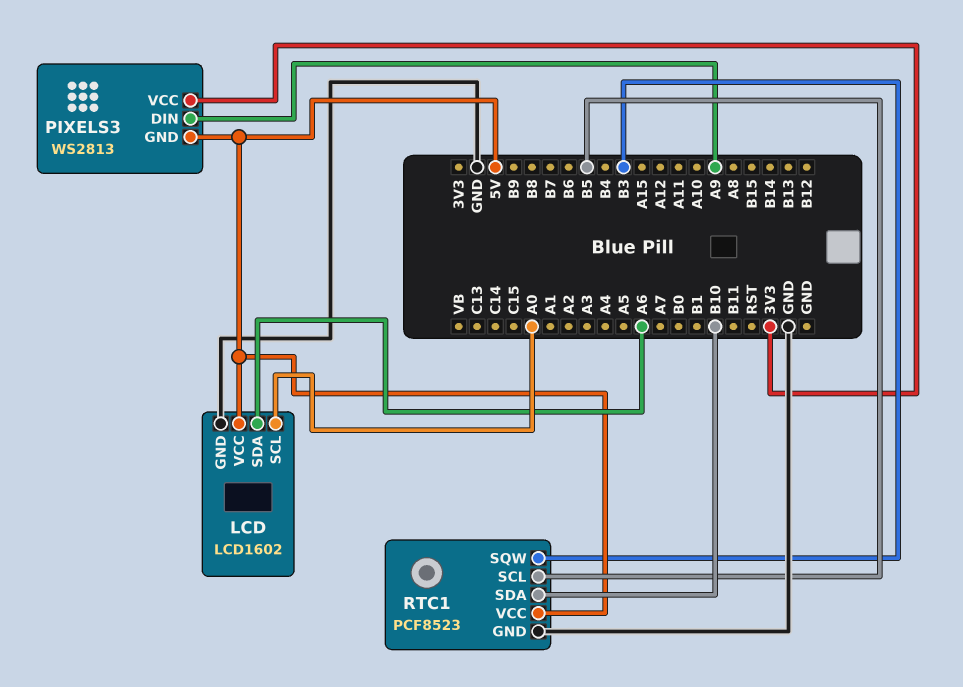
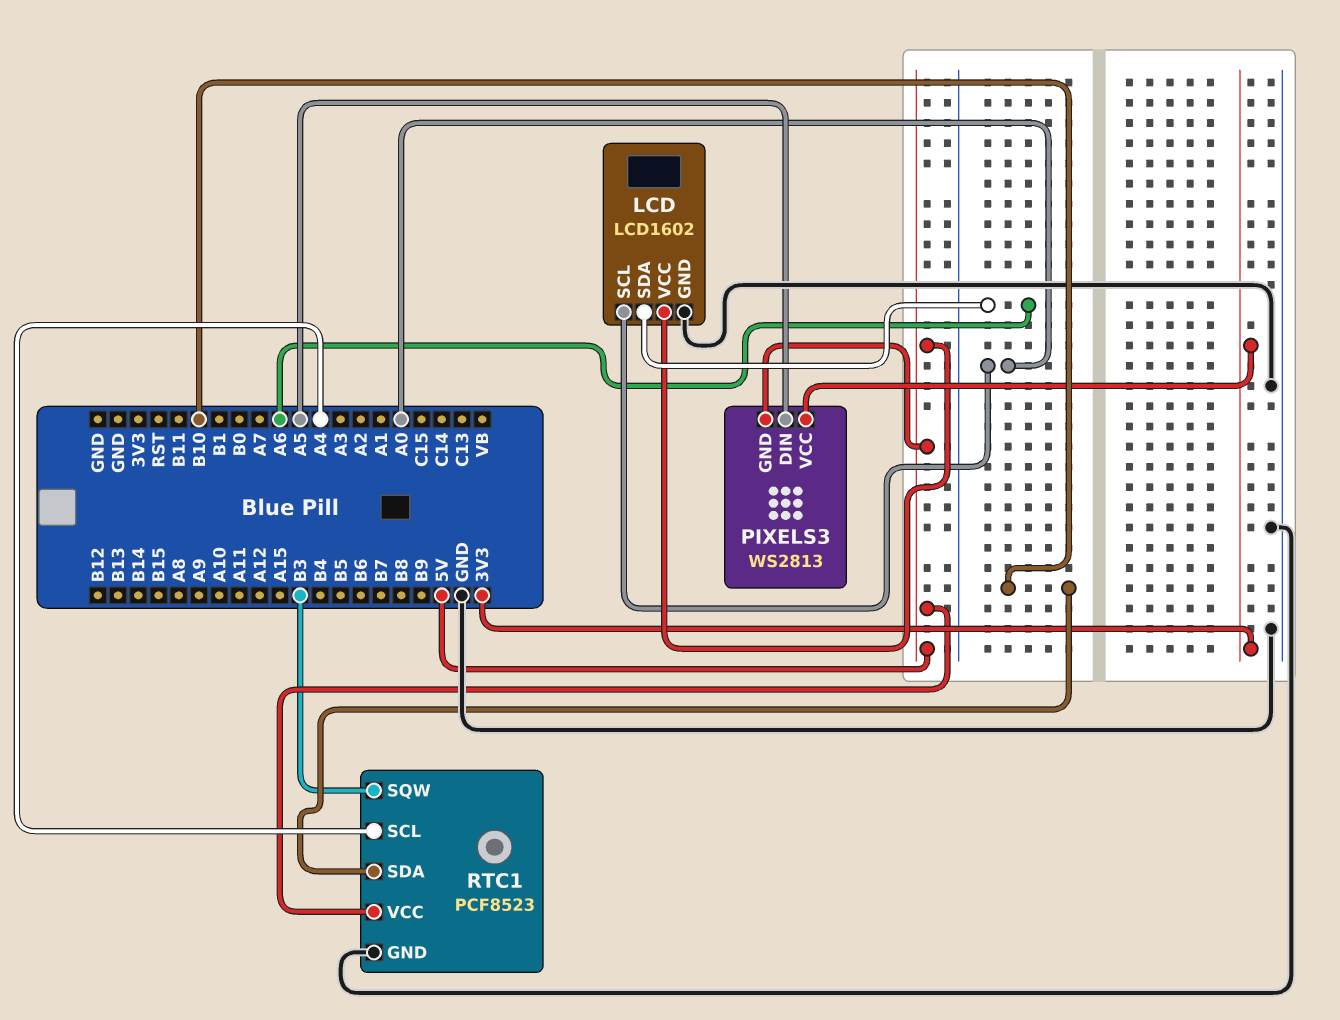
PIXELS3 pin DIN: A9 -> A5
RTC1 pin SCL: B5 -> A4

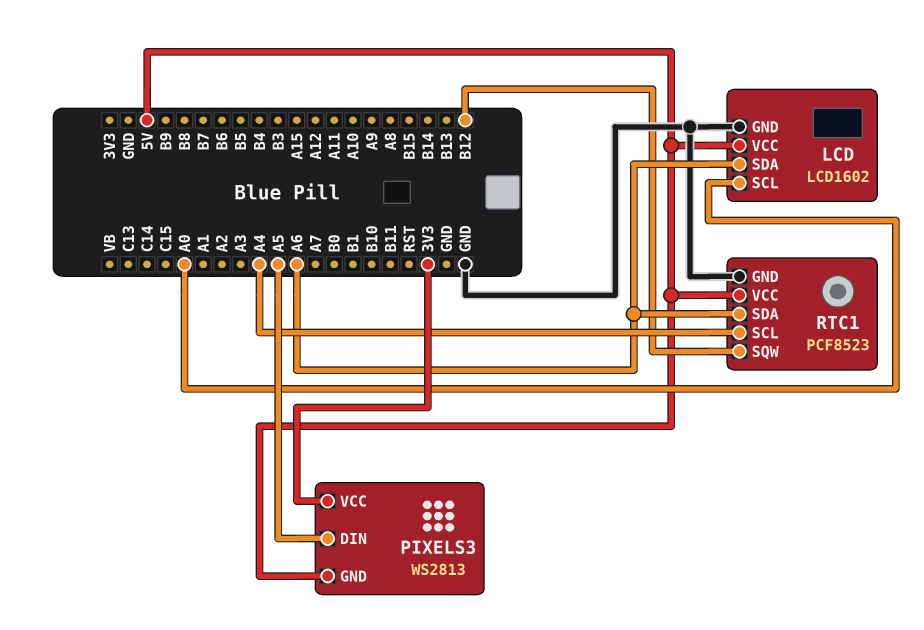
RTC1 pin SDA: B10 -> A6
RTC1 pin SQW: B3 -> B12

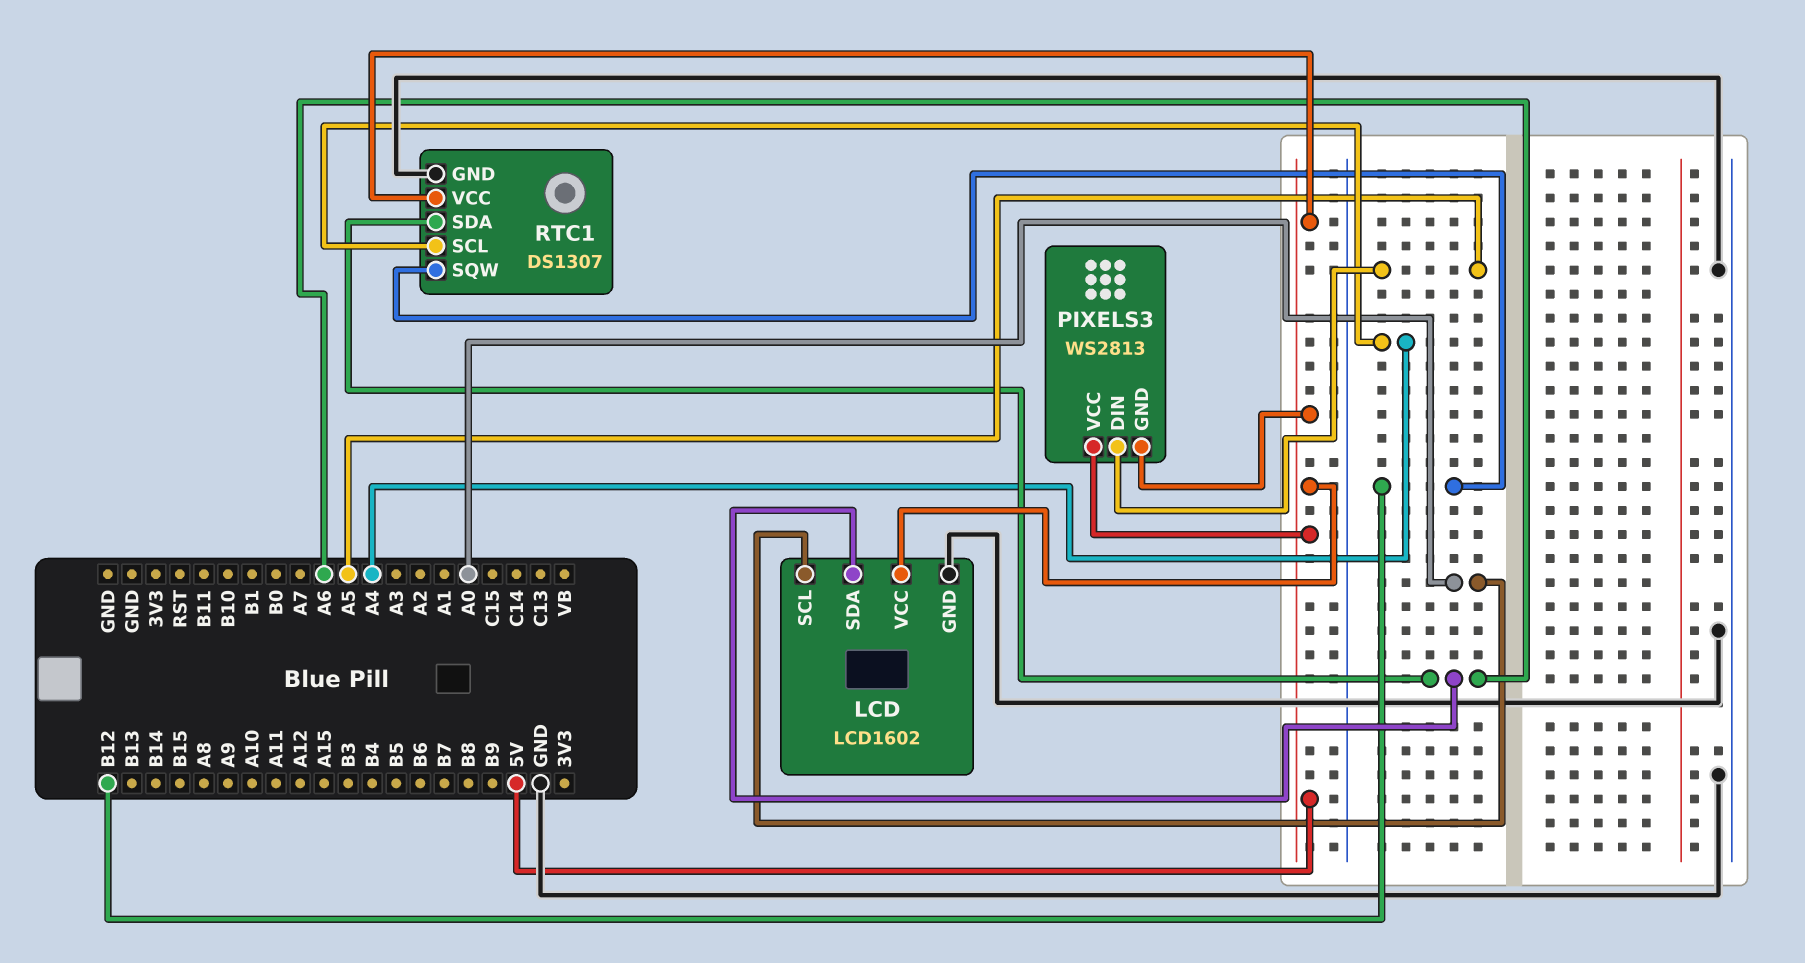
PIXELS3 pin VCC: 3V3 -> 5V
RTC1: PCF8523 -> DS1307

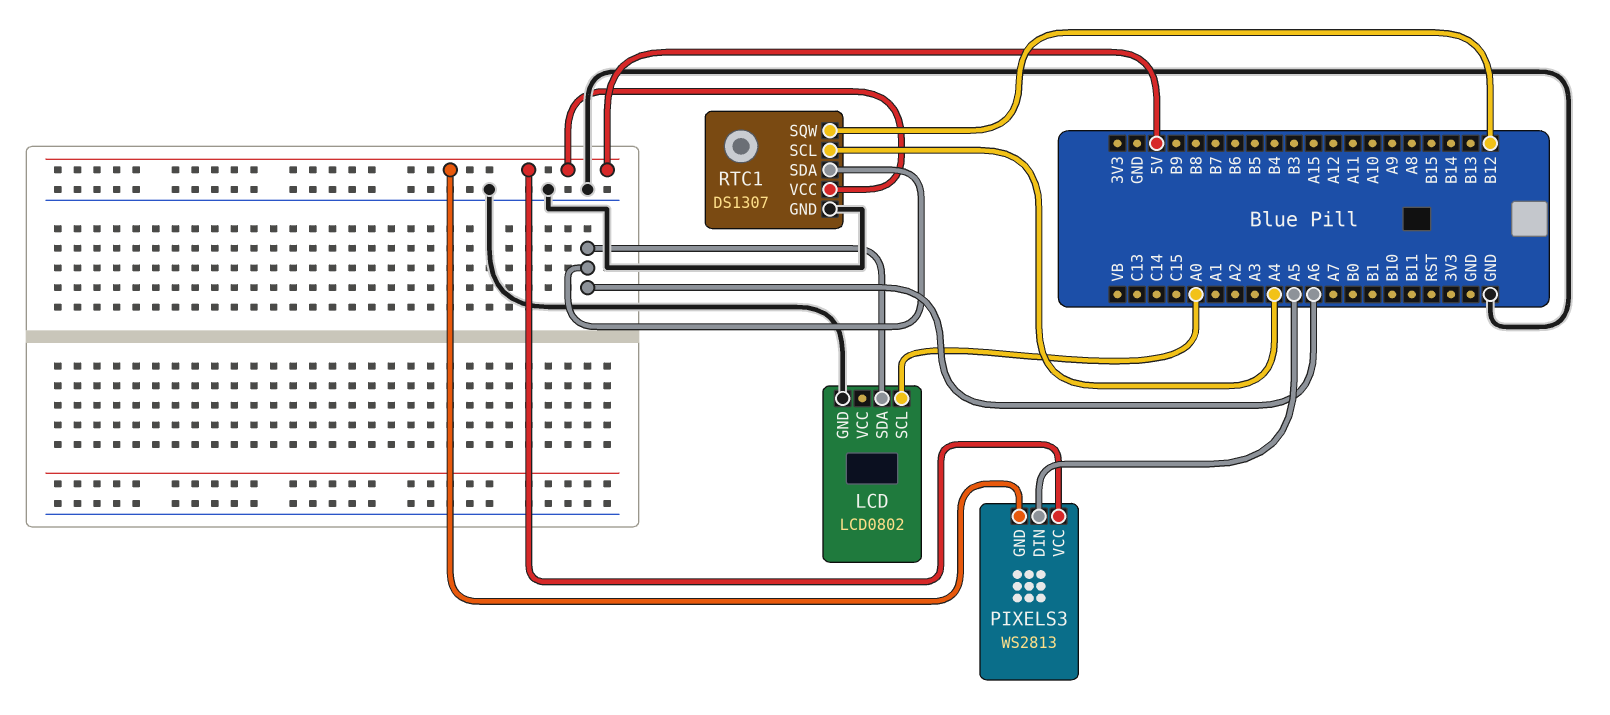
LCD: LCD1602 -> LCD0802
LCD pin VCC: 5V -> none

